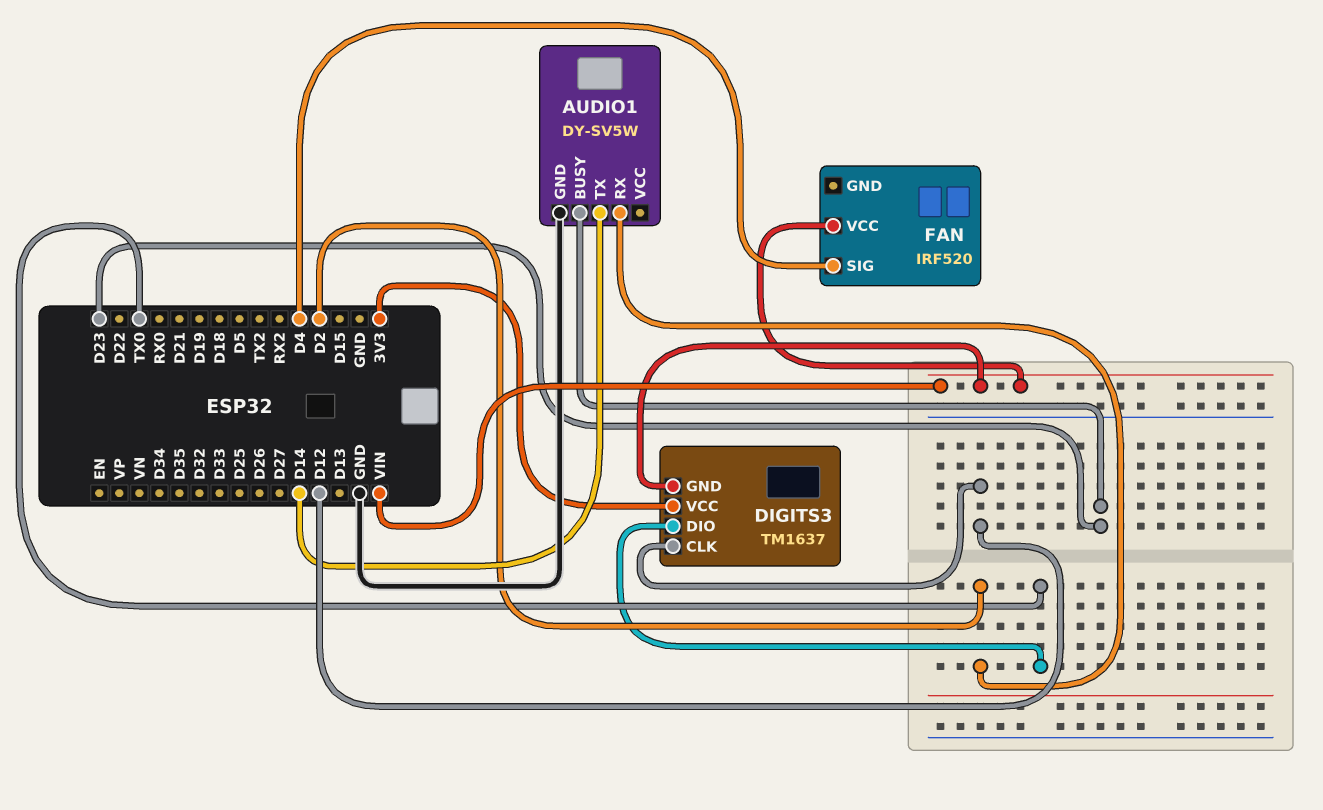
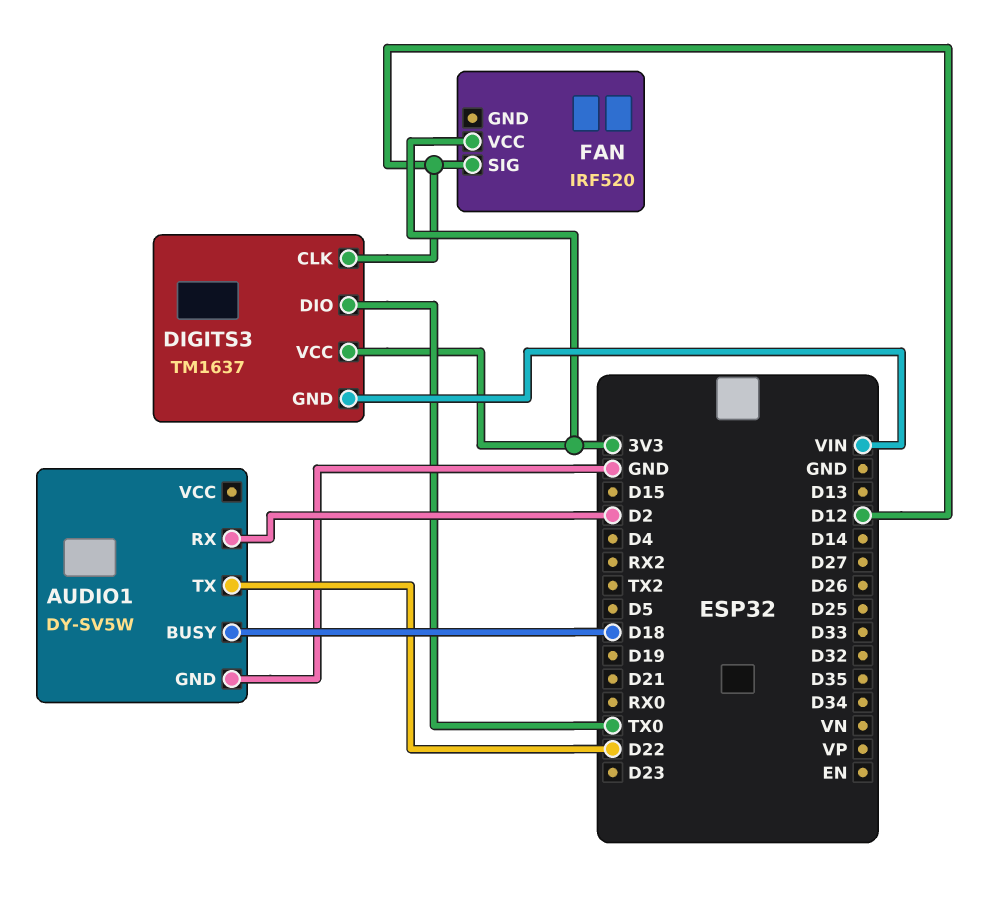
AUDIO1 pin BUSY: D23 -> D18
AUDIO1 pin TX: D14 -> D22
FAN pin SIG: D4 -> D12
FAN pin VCC: VIN -> 3V3

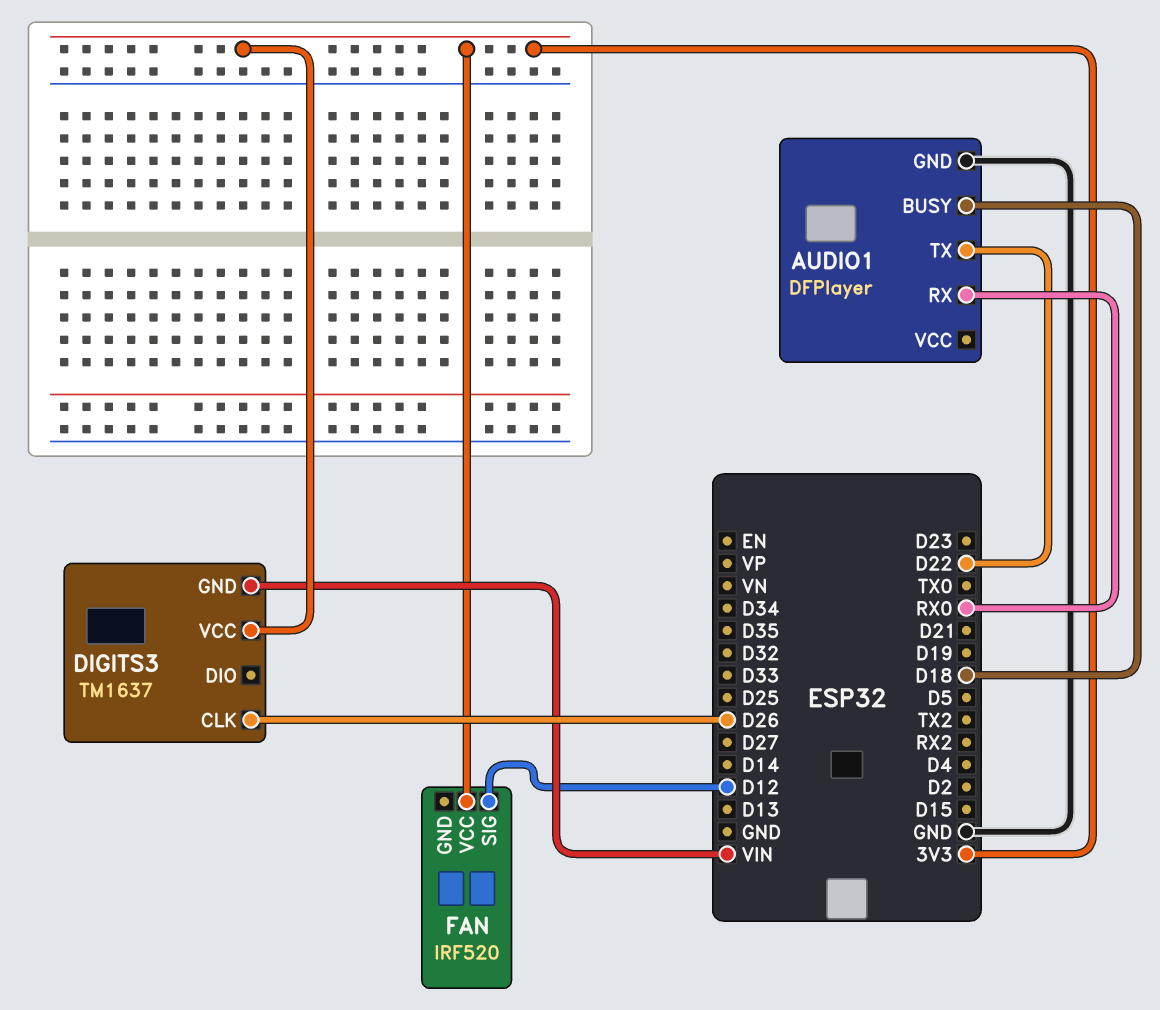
AUDIO1: DY-SV5W -> DFPlayer
AUDIO1 pin RX: D2 -> RX0
DIGITS3 pin CLK: D12 -> D26
DIGITS3 pin DIO: TX0 -> none

